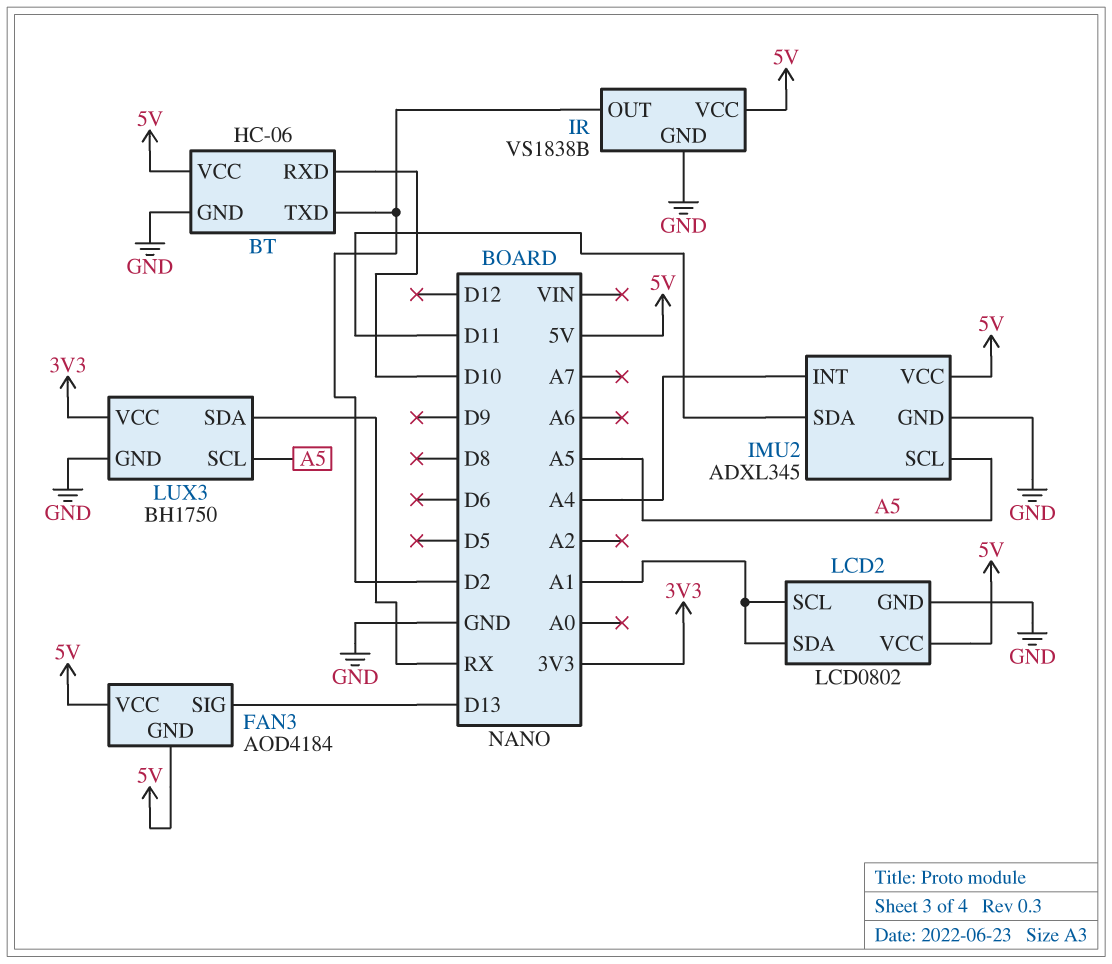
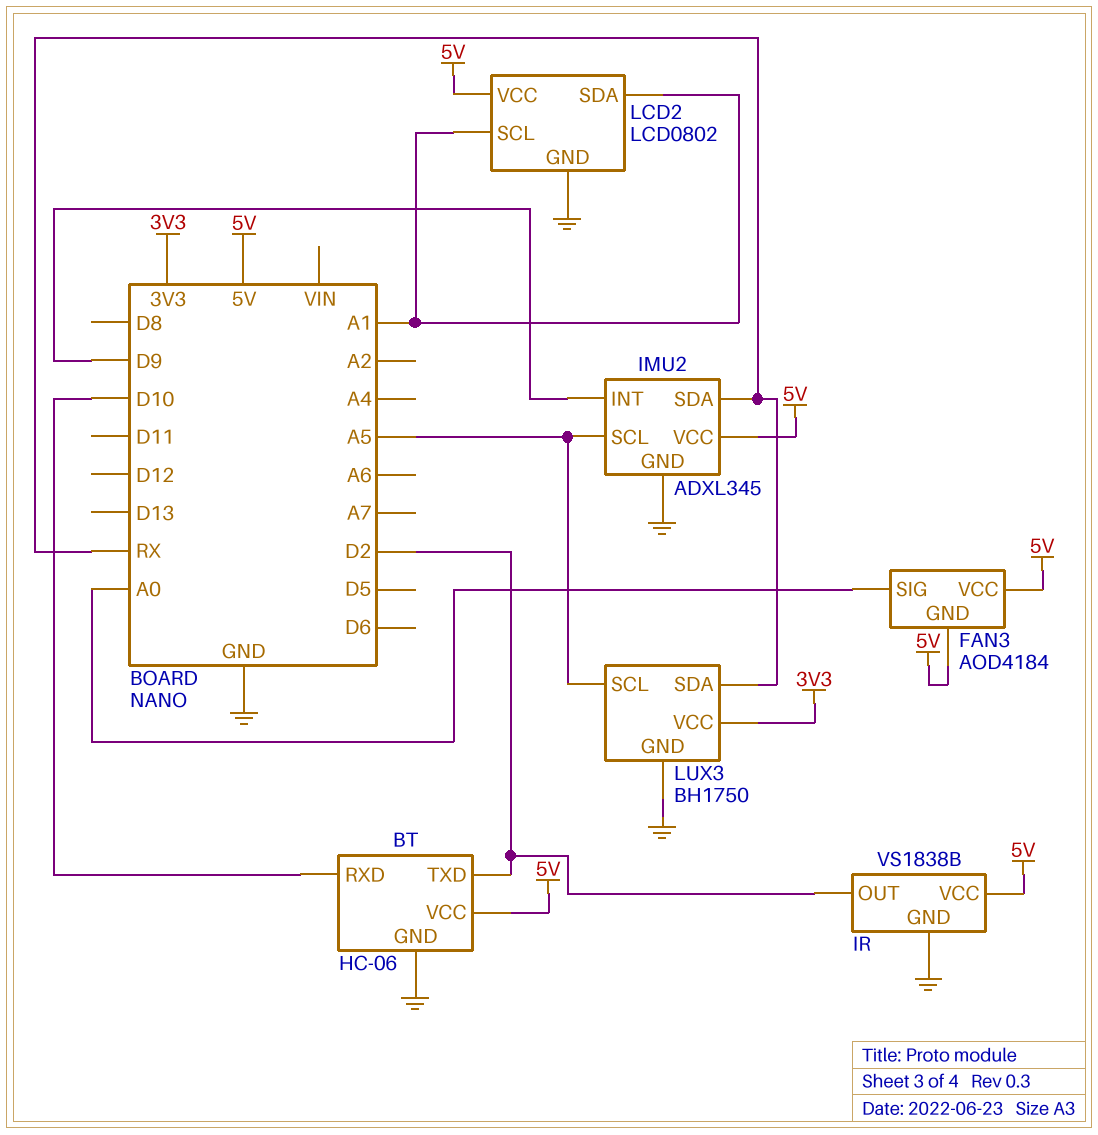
FAN3 pin SIG: D13 -> A0
IMU2 pin INT: A4 -> D9
IMU2 pin SDA: D11 -> RX

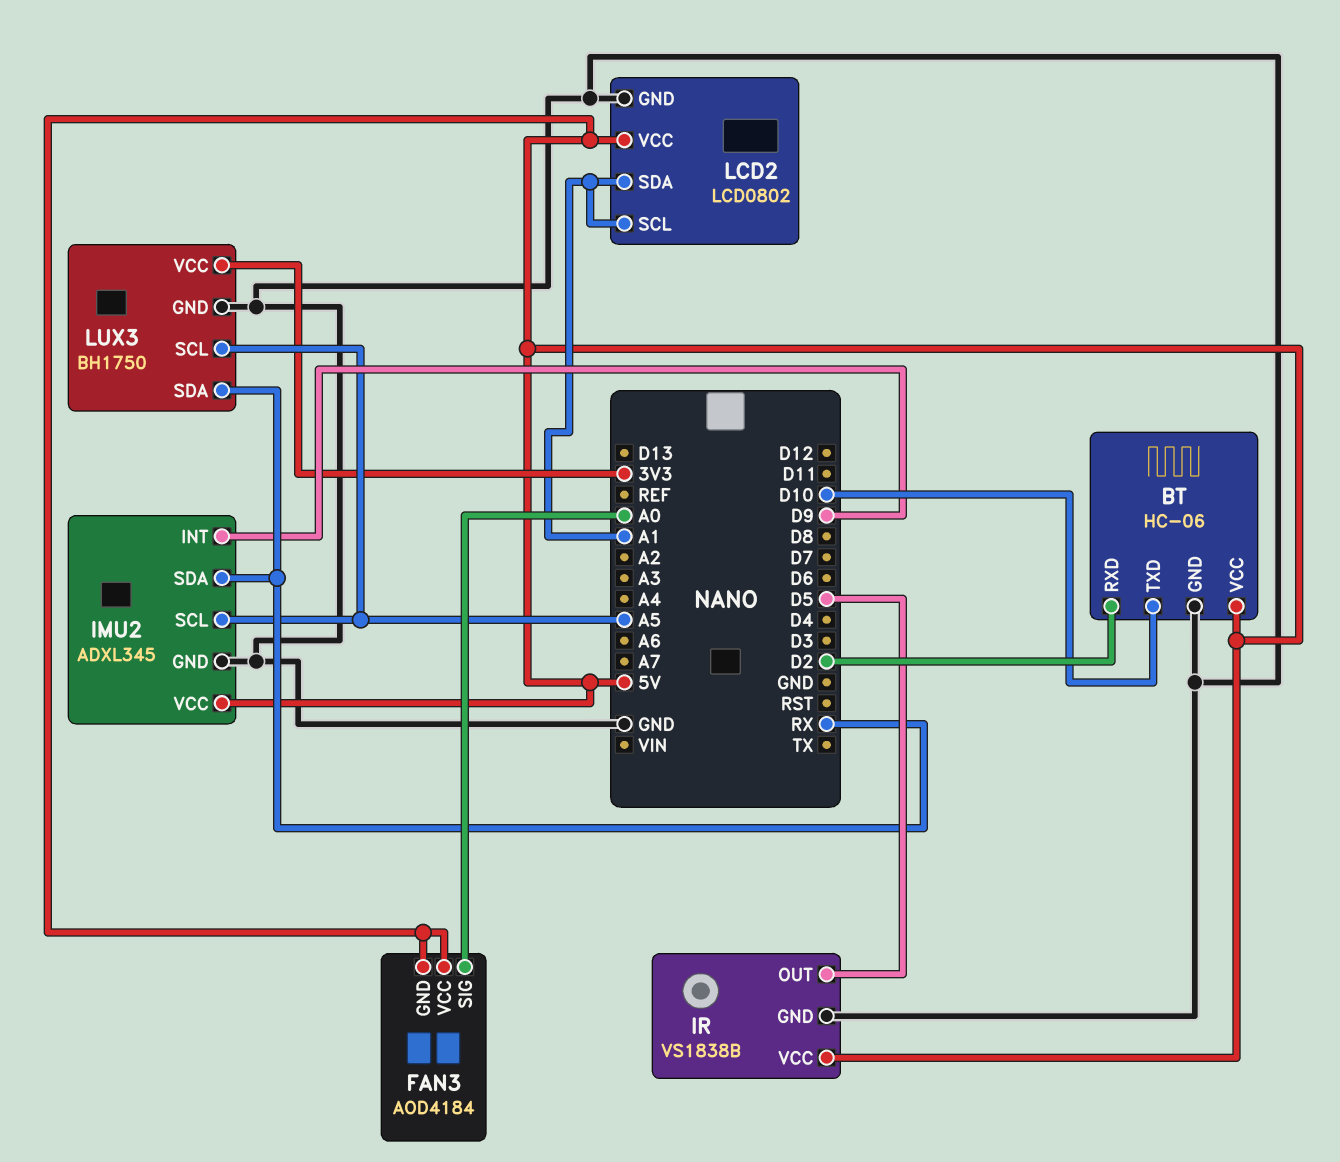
BT pin RXD: D10 -> D2
BT pin TXD: D2 -> D10
IR pin OUT: D2 -> D5

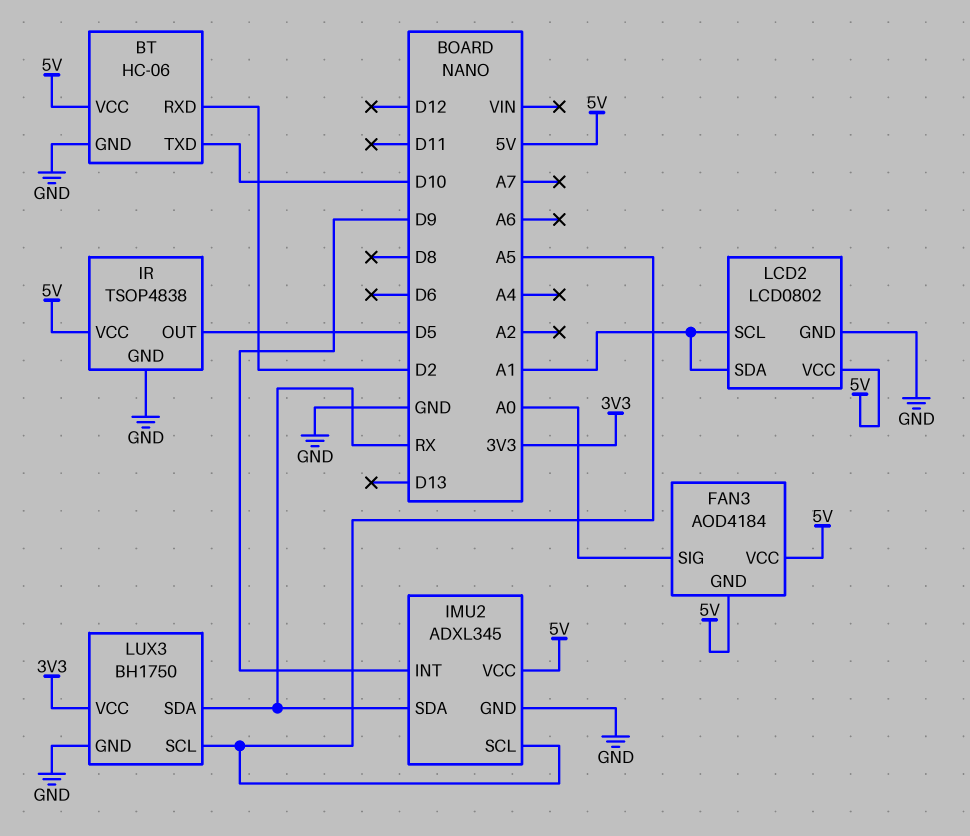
IR: VS1838B -> TSOP4838

